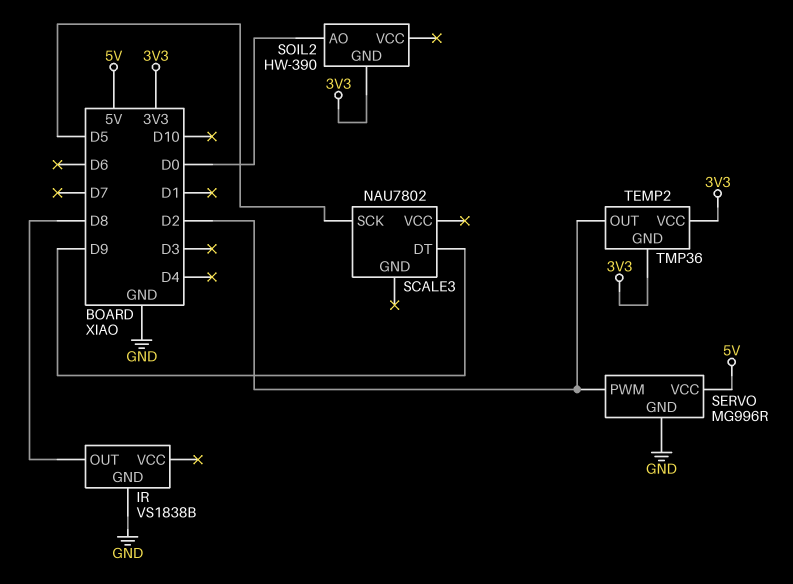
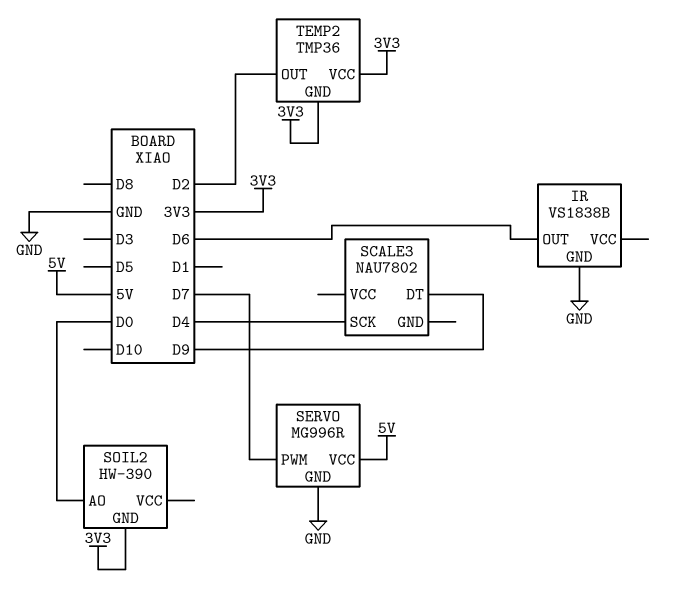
IR pin OUT: D8 -> D6
SCALE3 pin SCK: D5 -> D4
SERVO pin PWM: D2 -> D7

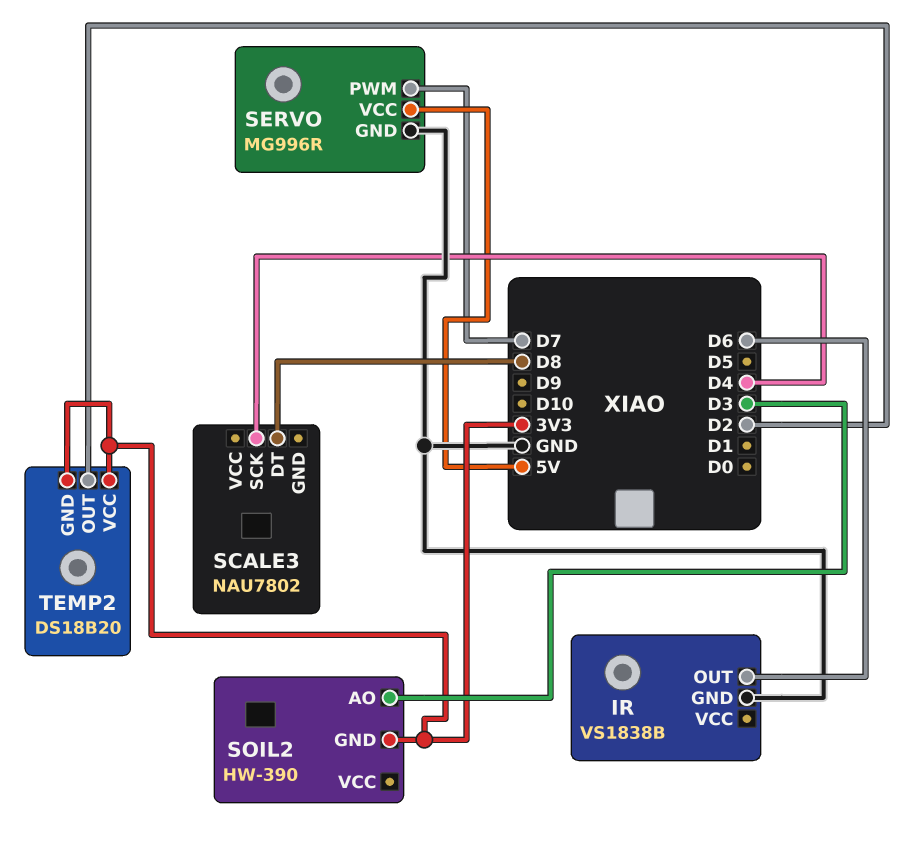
SCALE3 pin DT: D9 -> D8
SOIL2 pin AO: D0 -> D3
TEMP2: TMP36 -> DS18B20

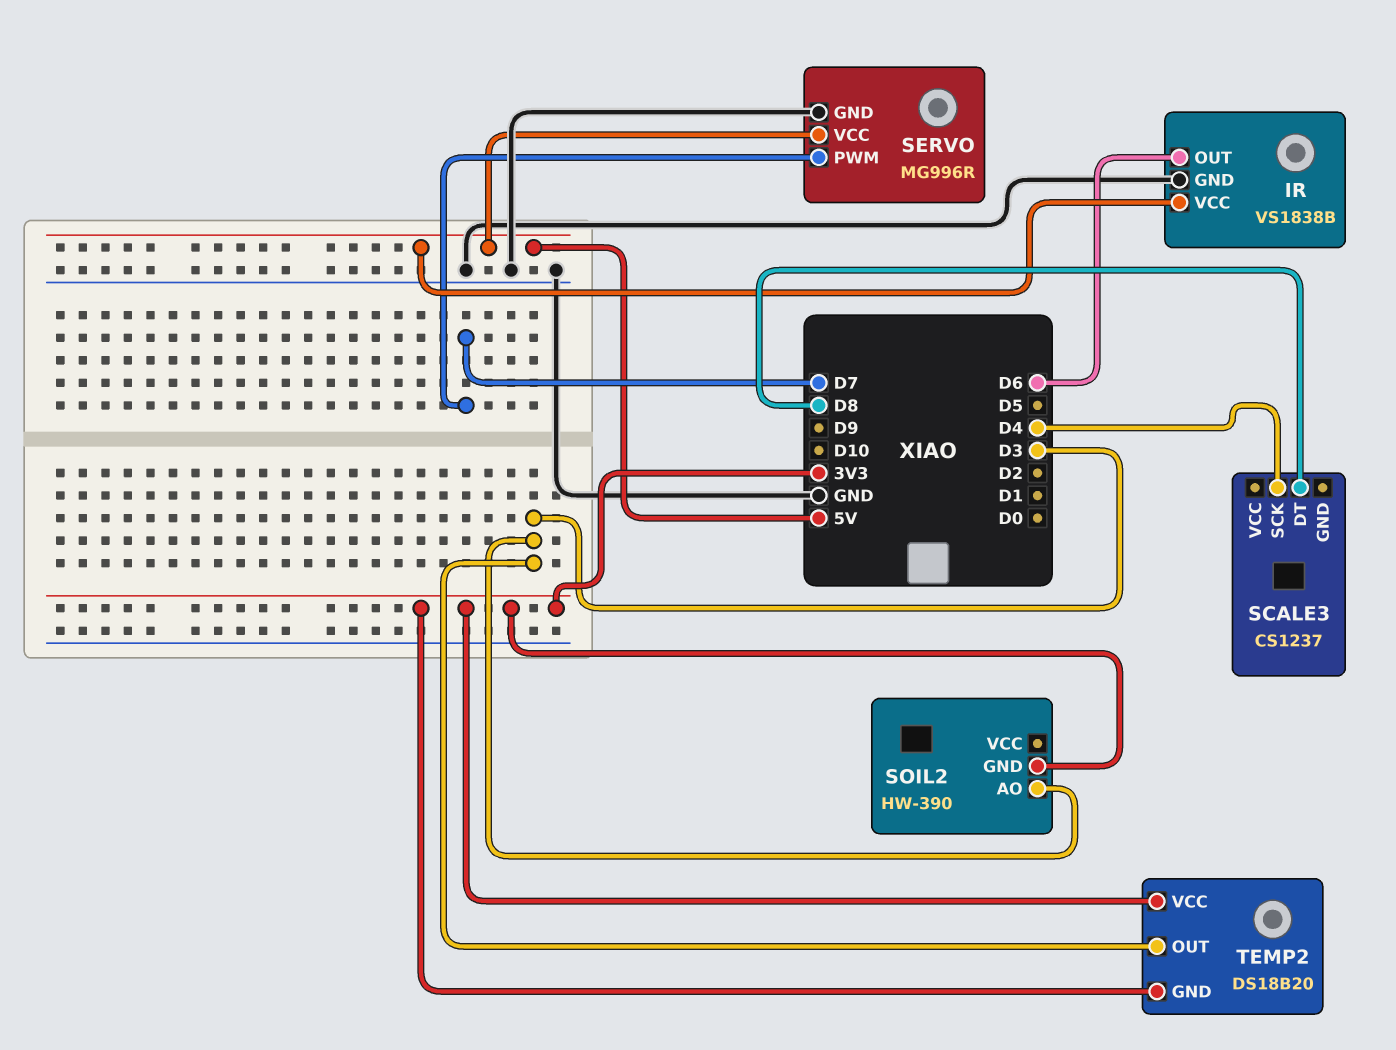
IR pin VCC: none -> 5V
SCALE3: NAU7802 -> CS1237
TEMP2 pin OUT: D2 -> D3

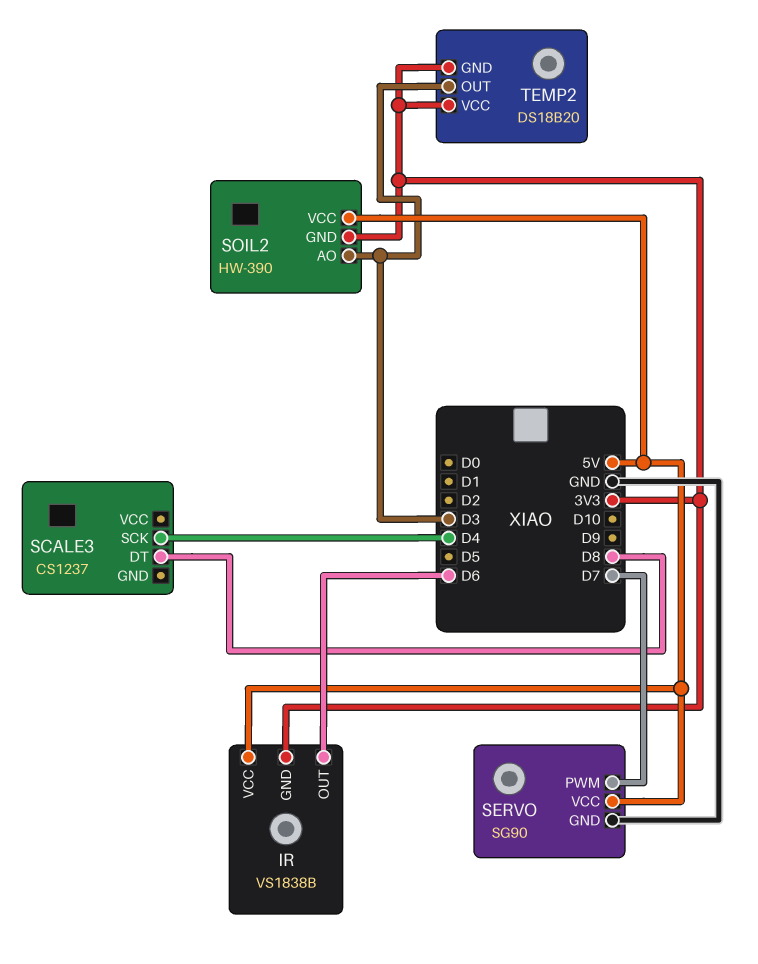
IR pin GND: GND -> 3V3
SERVO: MG996R -> SG90
SOIL2 pin VCC: none -> 5V

